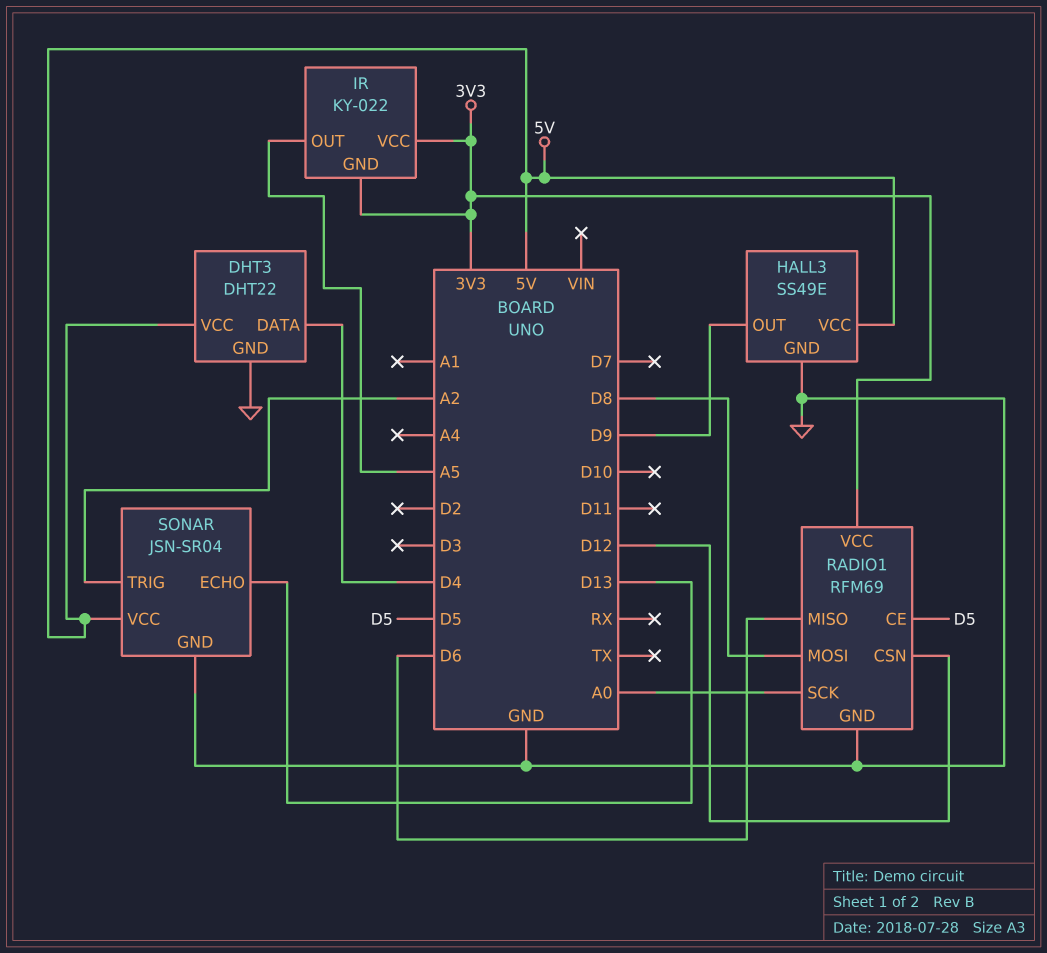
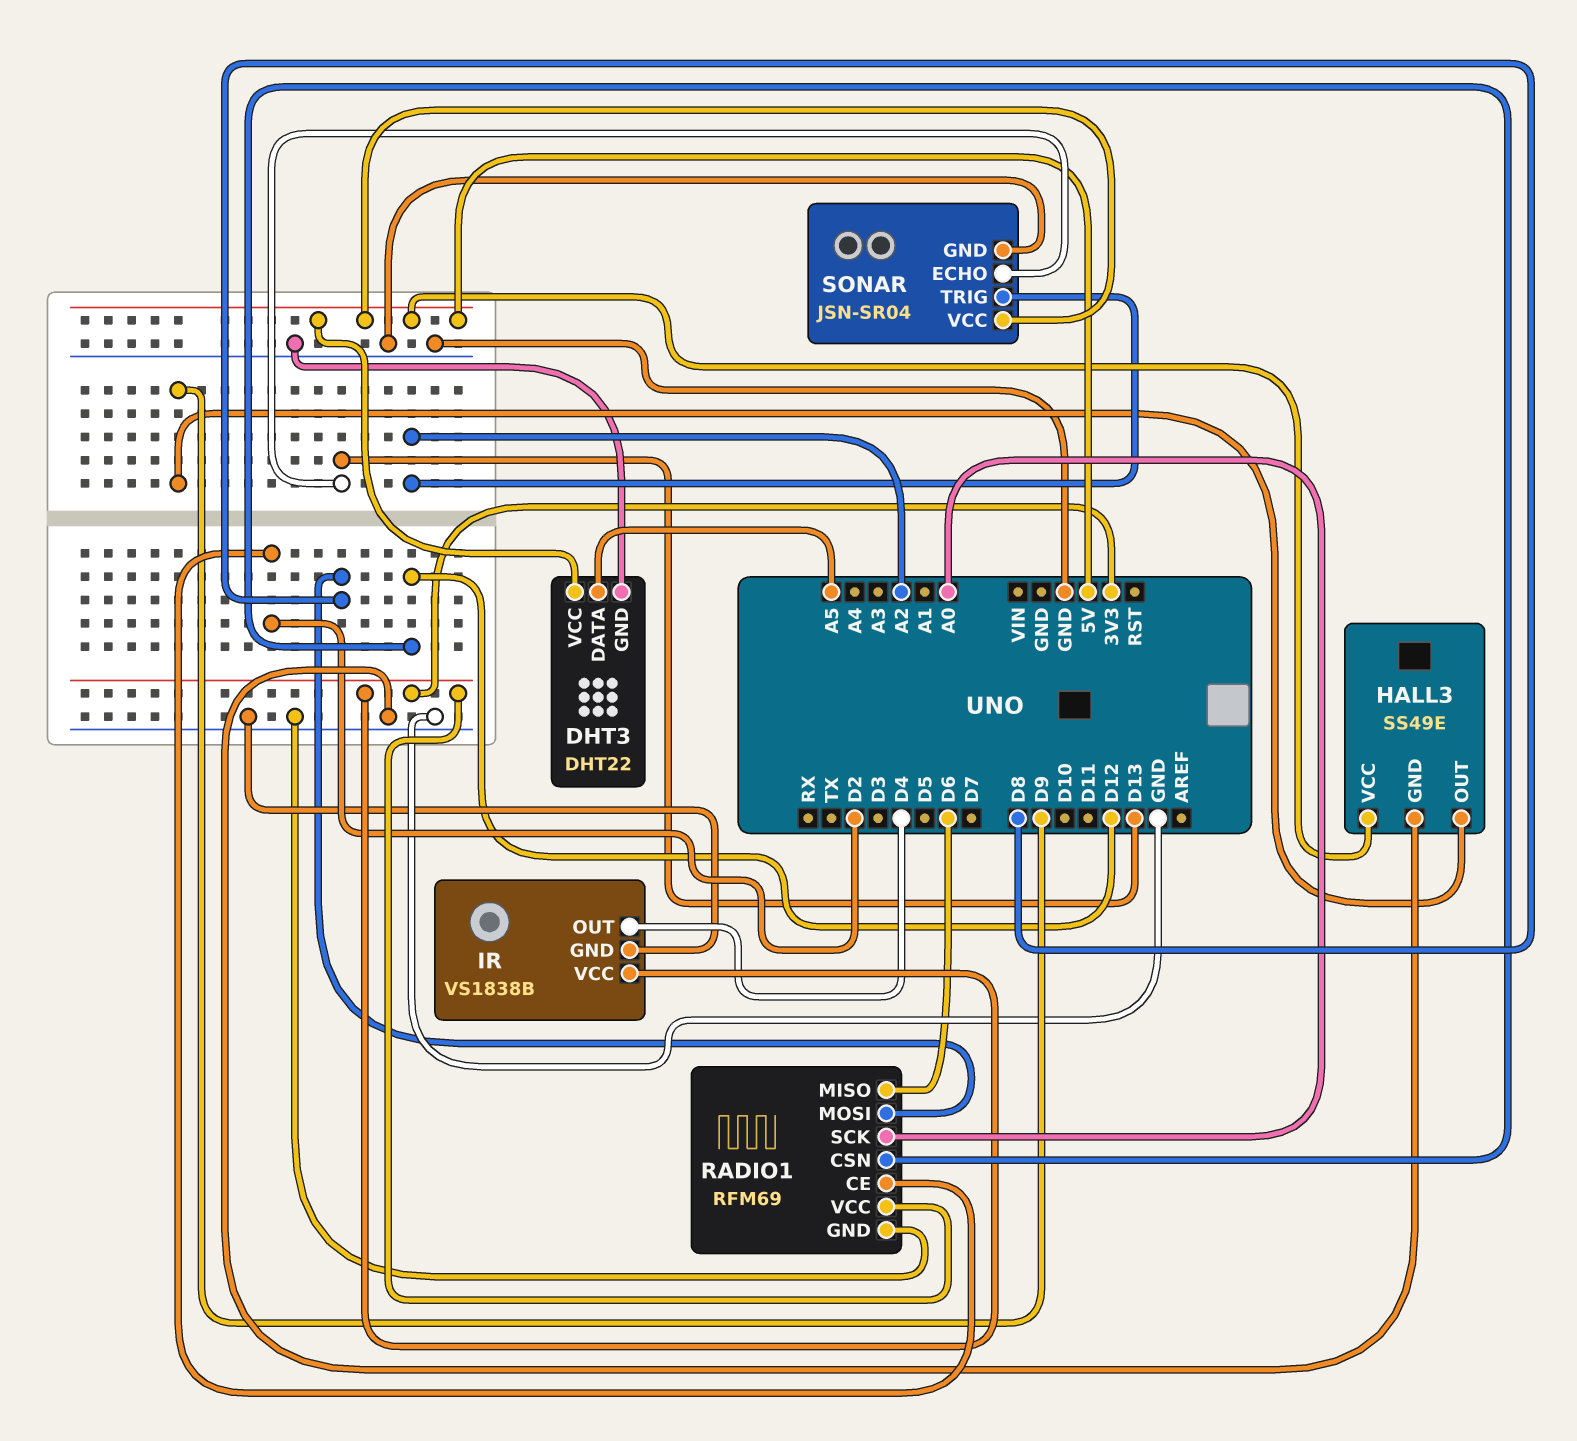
DHT3 pin DATA: D4 -> A5
IR: KY-022 -> VS1838B
IR pin GND: 3V3 -> GND
IR pin OUT: A5 -> D4
RADIO1 pin CE: D5 -> D2

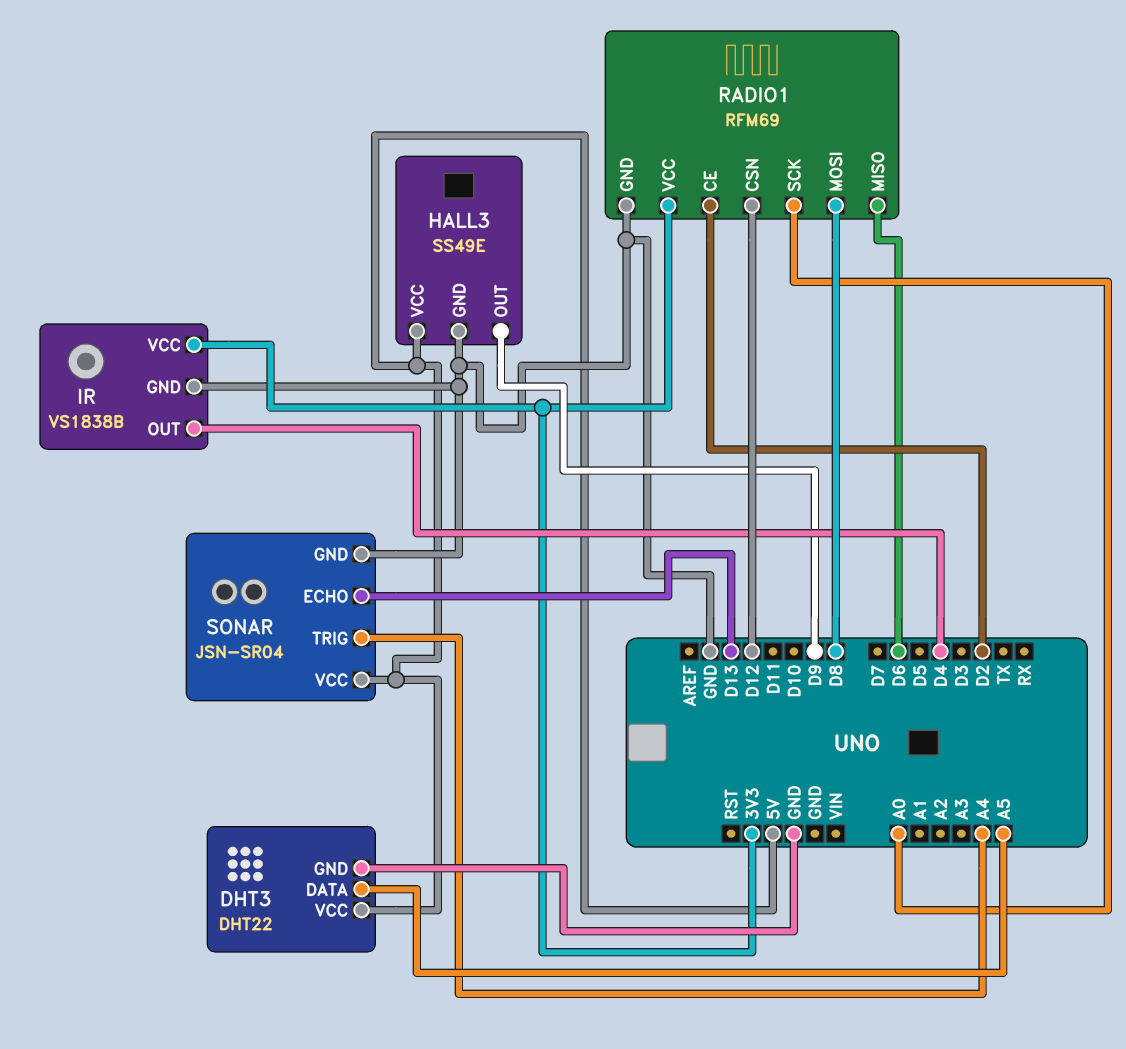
SONAR pin TRIG: A2 -> A4

